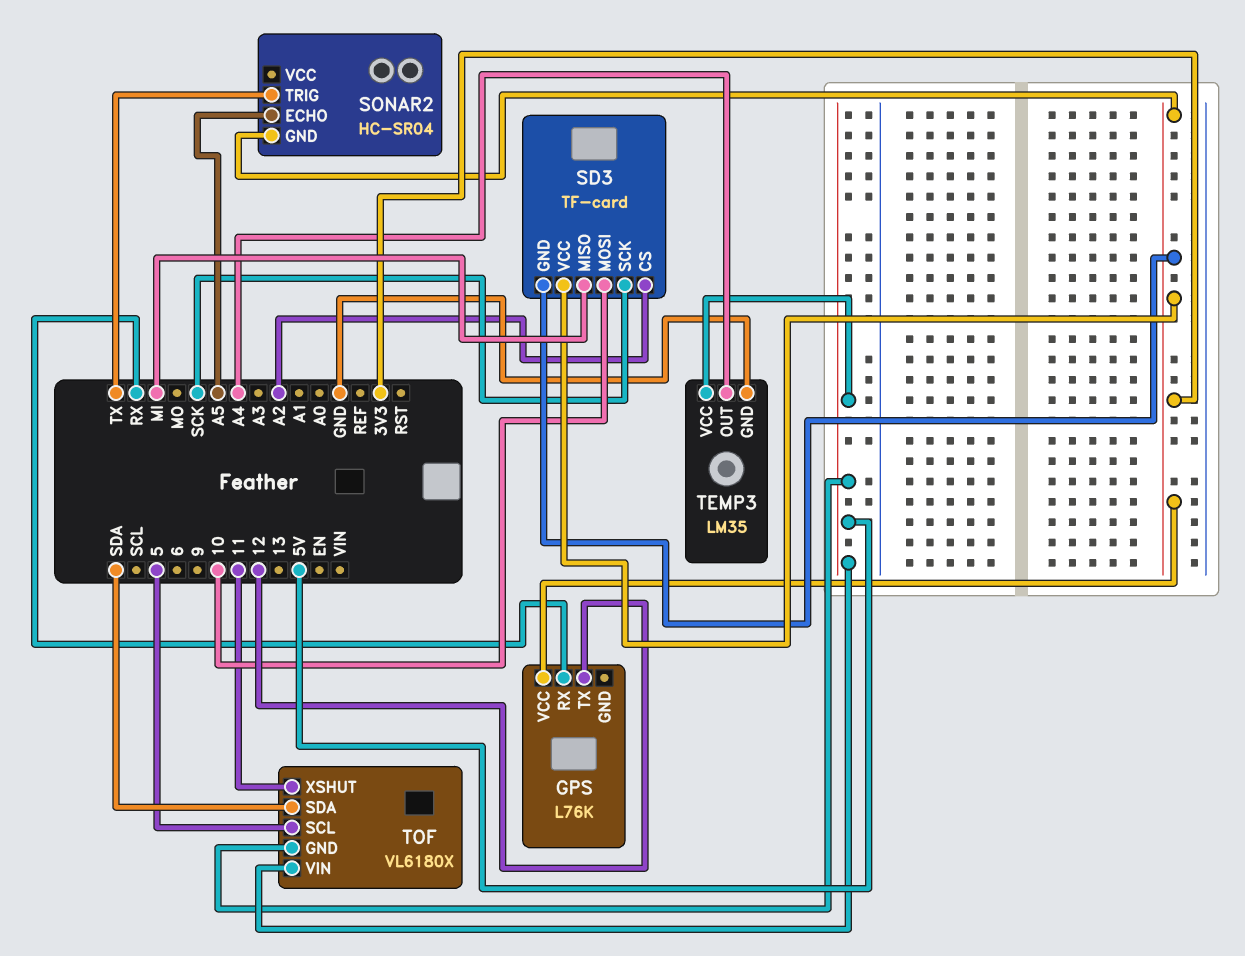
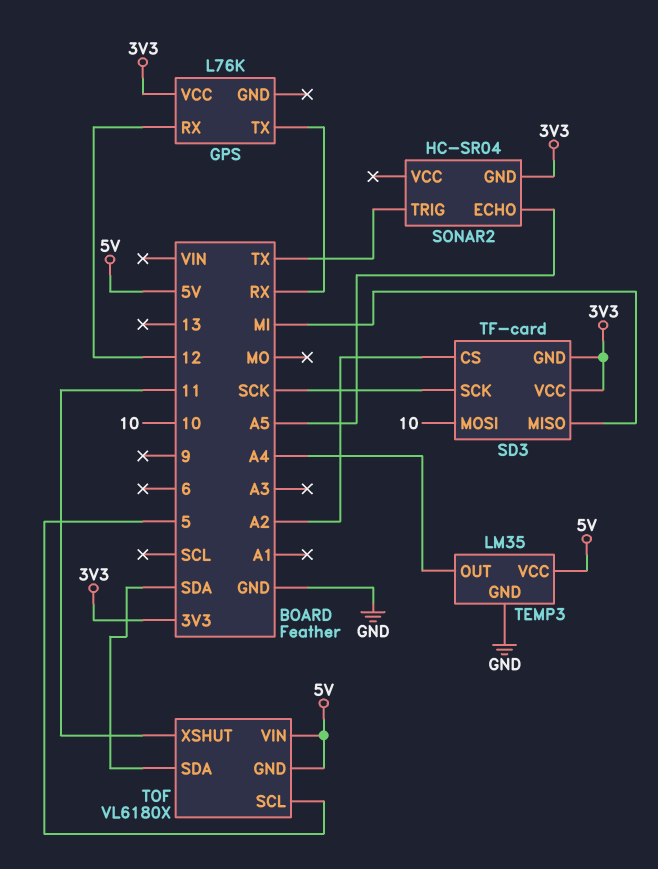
GPS pin RX: RX -> 12
GPS pin TX: 12 -> RX

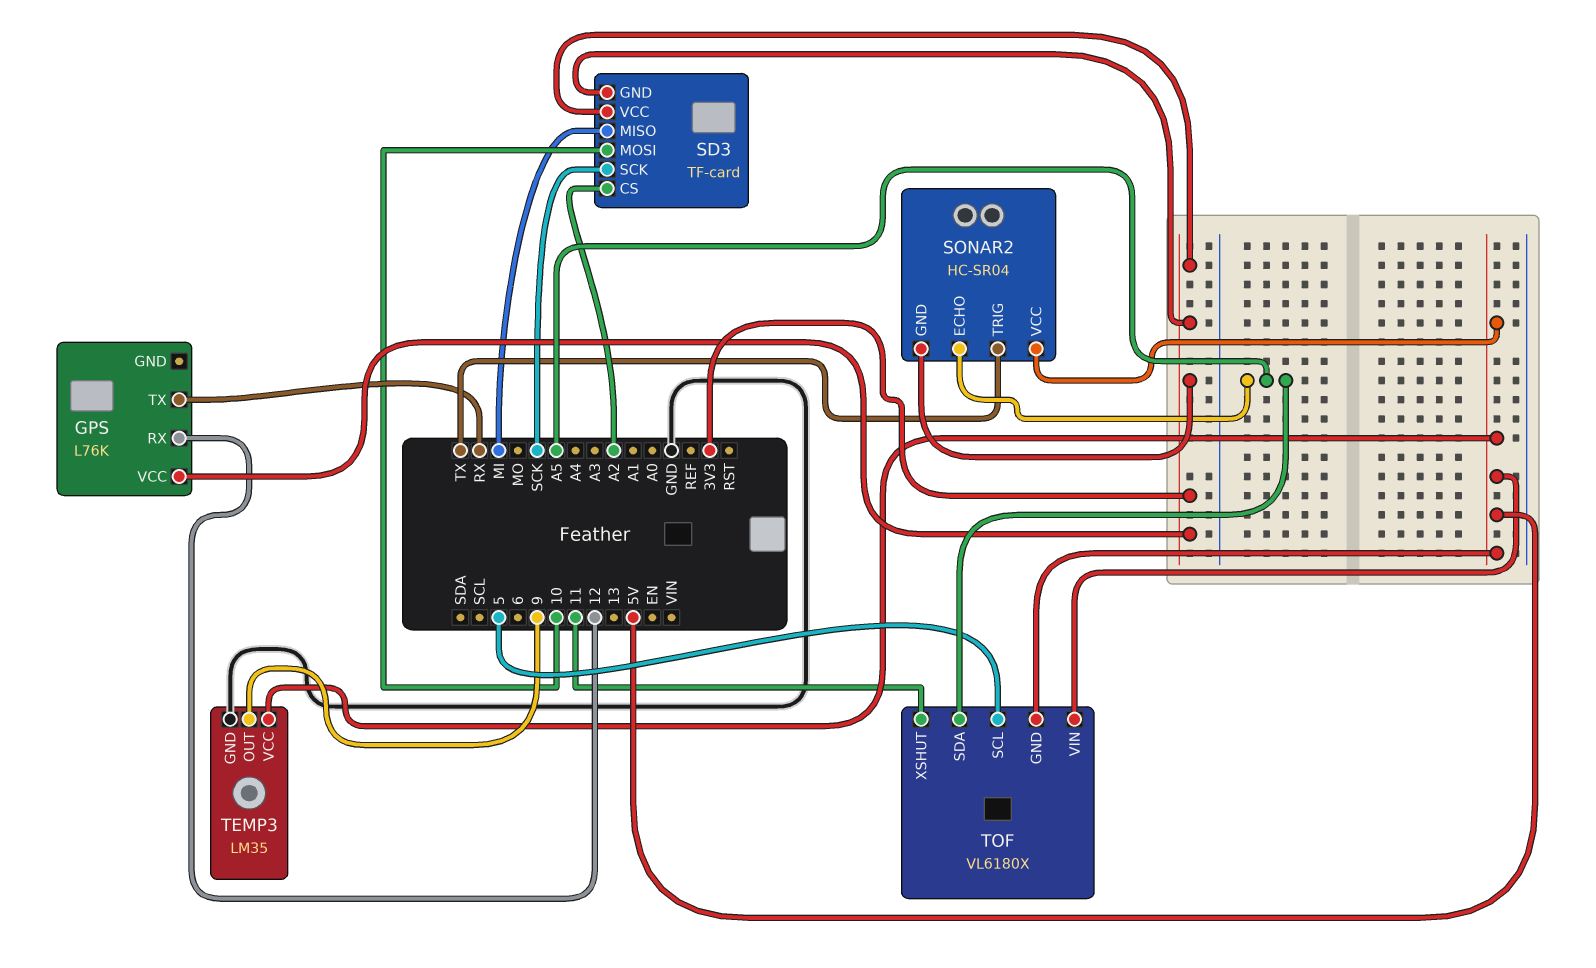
SONAR2 pin VCC: none -> 5V
TEMP3 pin OUT: A4 -> 9
TOF pin SDA: SDA -> A5

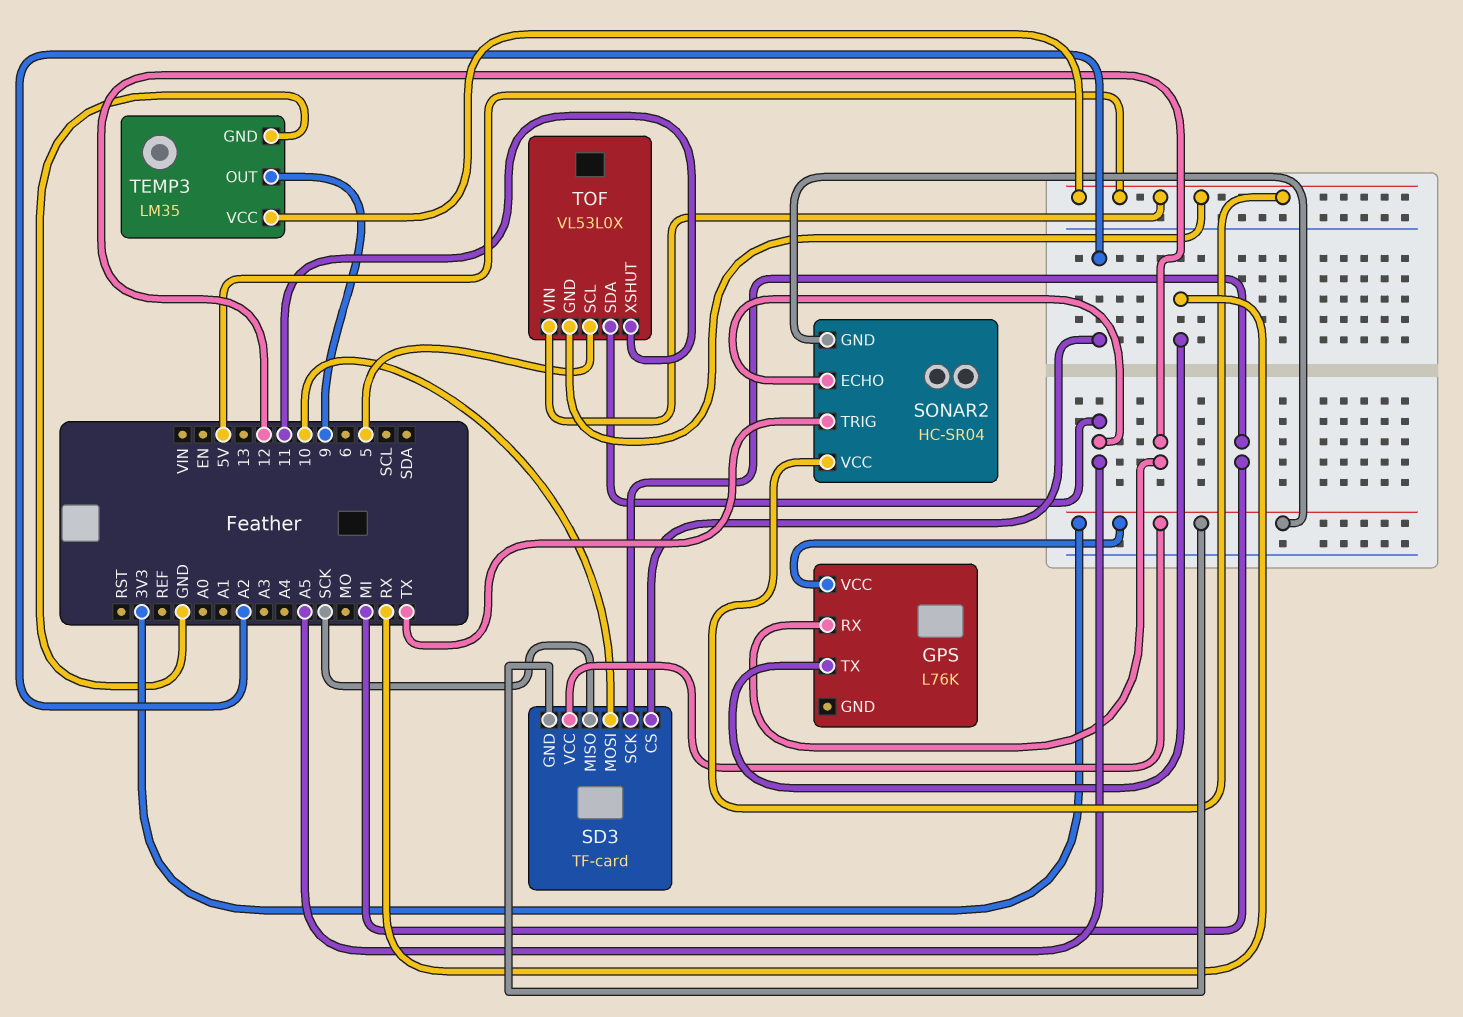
SD3 pin MISO: MI -> SCK
SD3 pin SCK: SCK -> MI
TOF: VL6180X -> VL53L0X

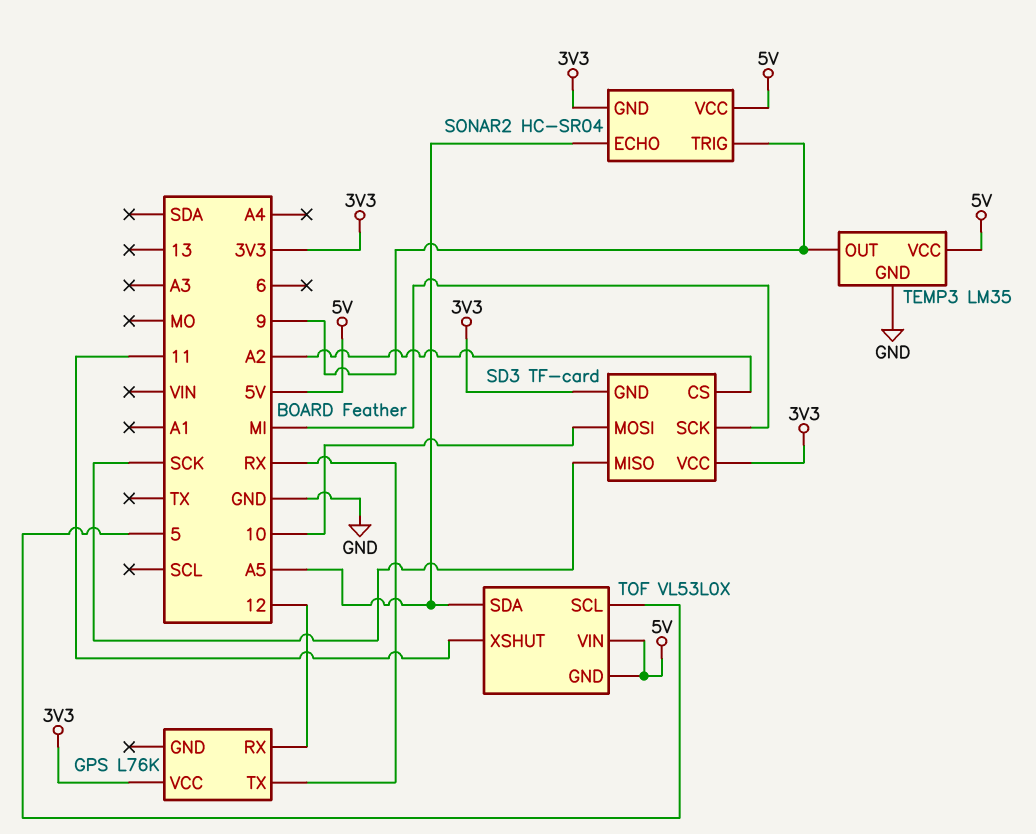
SONAR2 pin TRIG: TX -> 9

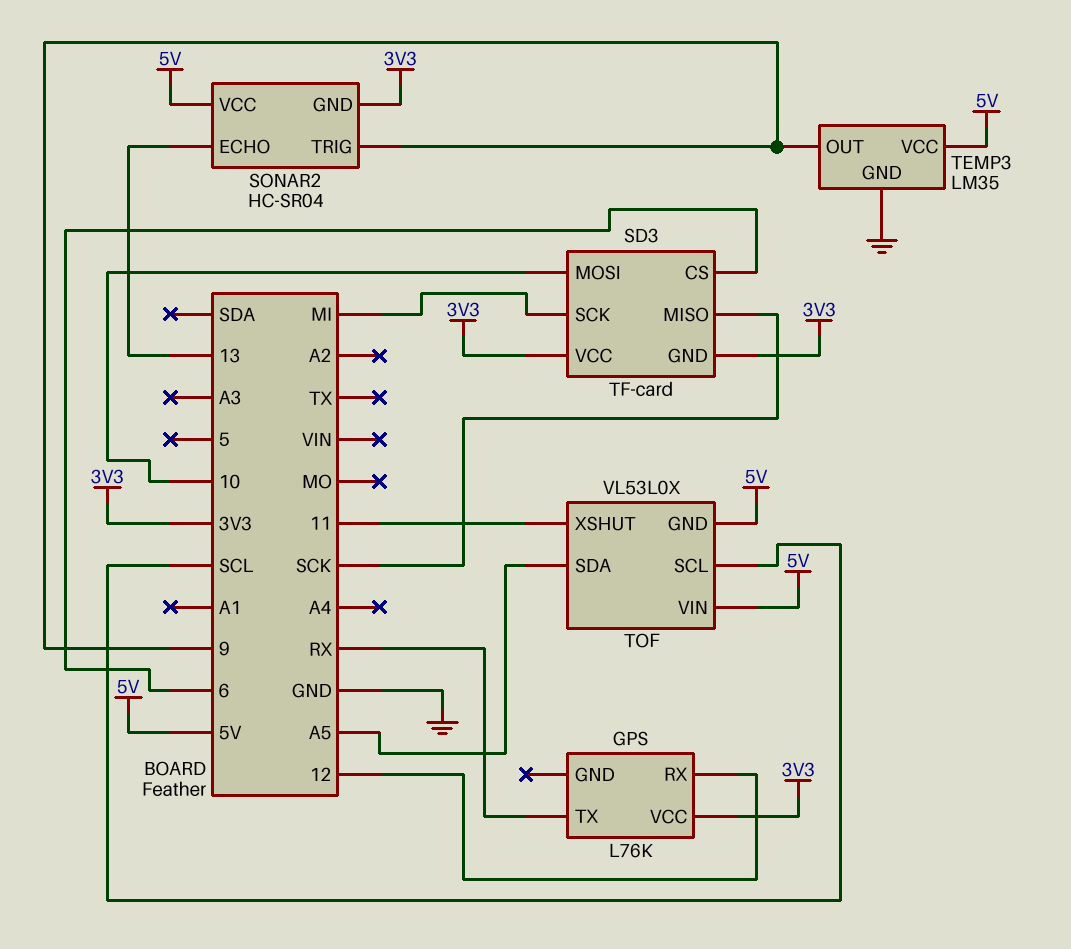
SD3 pin CS: A2 -> 6
SONAR2 pin ECHO: A5 -> 13
TOF pin SCL: 5 -> SCL

